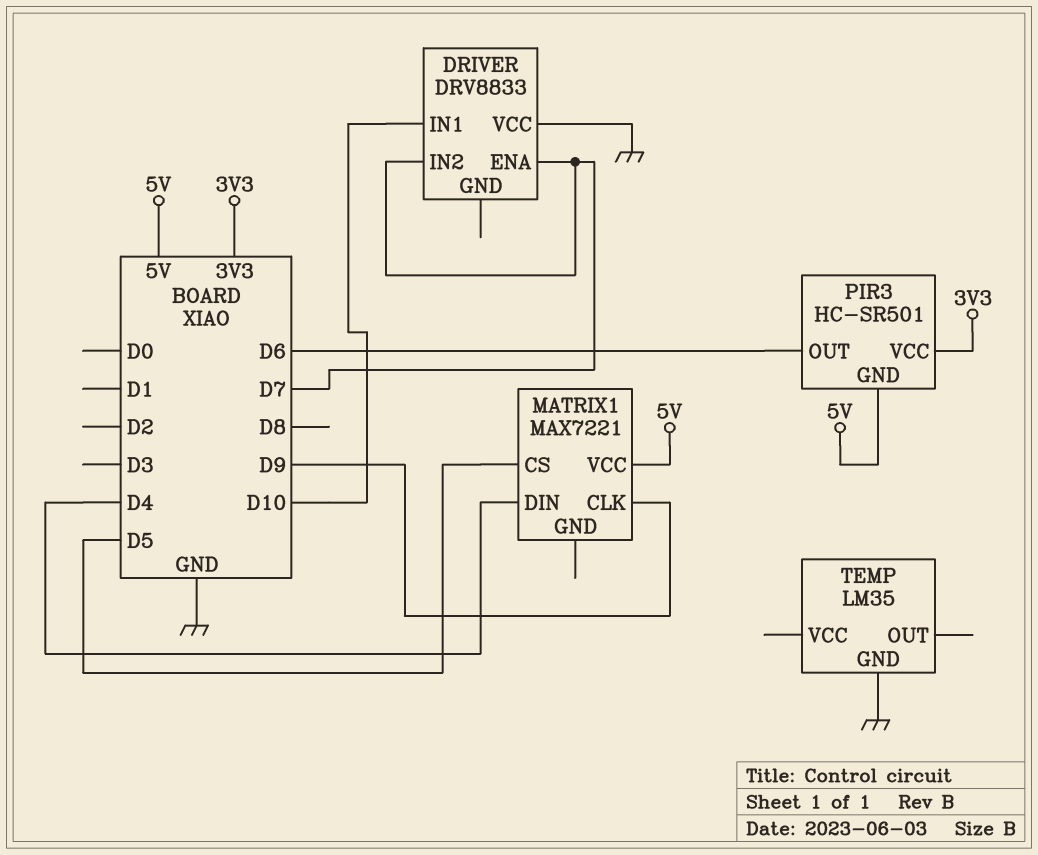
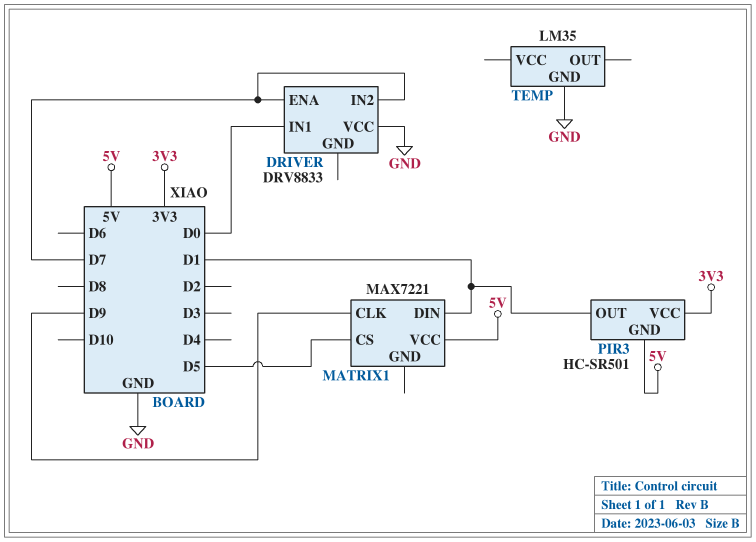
DRIVER pin IN1: D10 -> D0
MATRIX1 pin DIN: D4 -> D1
PIR3 pin OUT: D6 -> D1

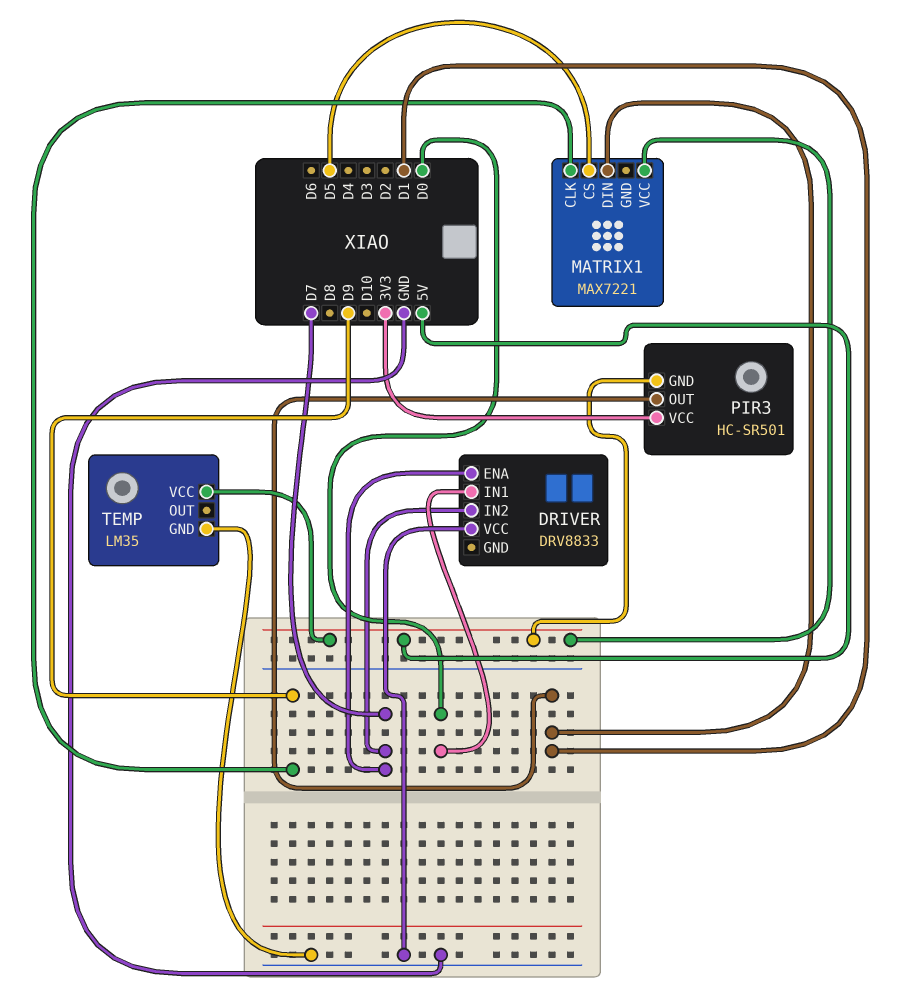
TEMP pin VCC: none -> 5V

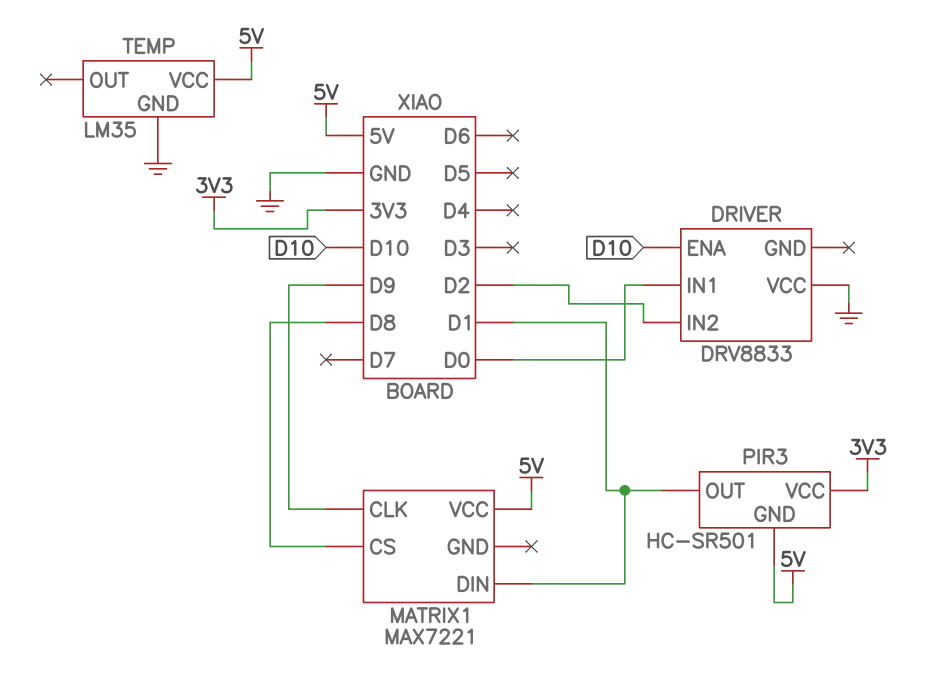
DRIVER pin ENA: D7 -> D10
DRIVER pin IN2: D7 -> D2
MATRIX1 pin CS: D5 -> D8

